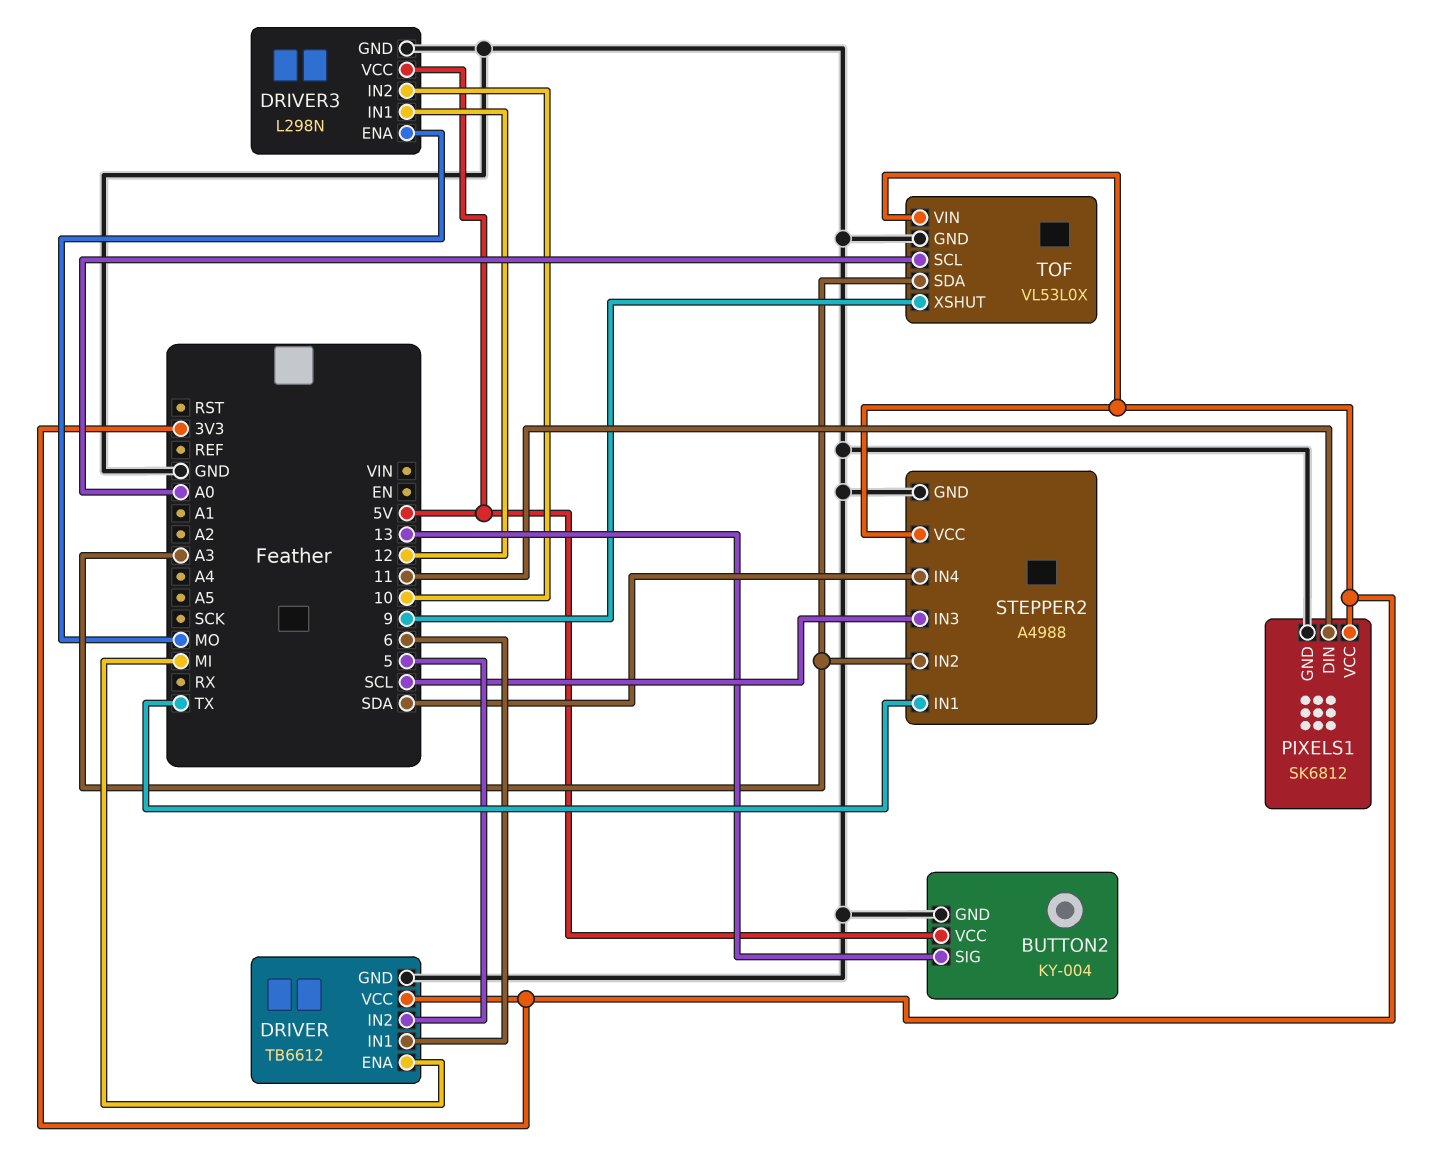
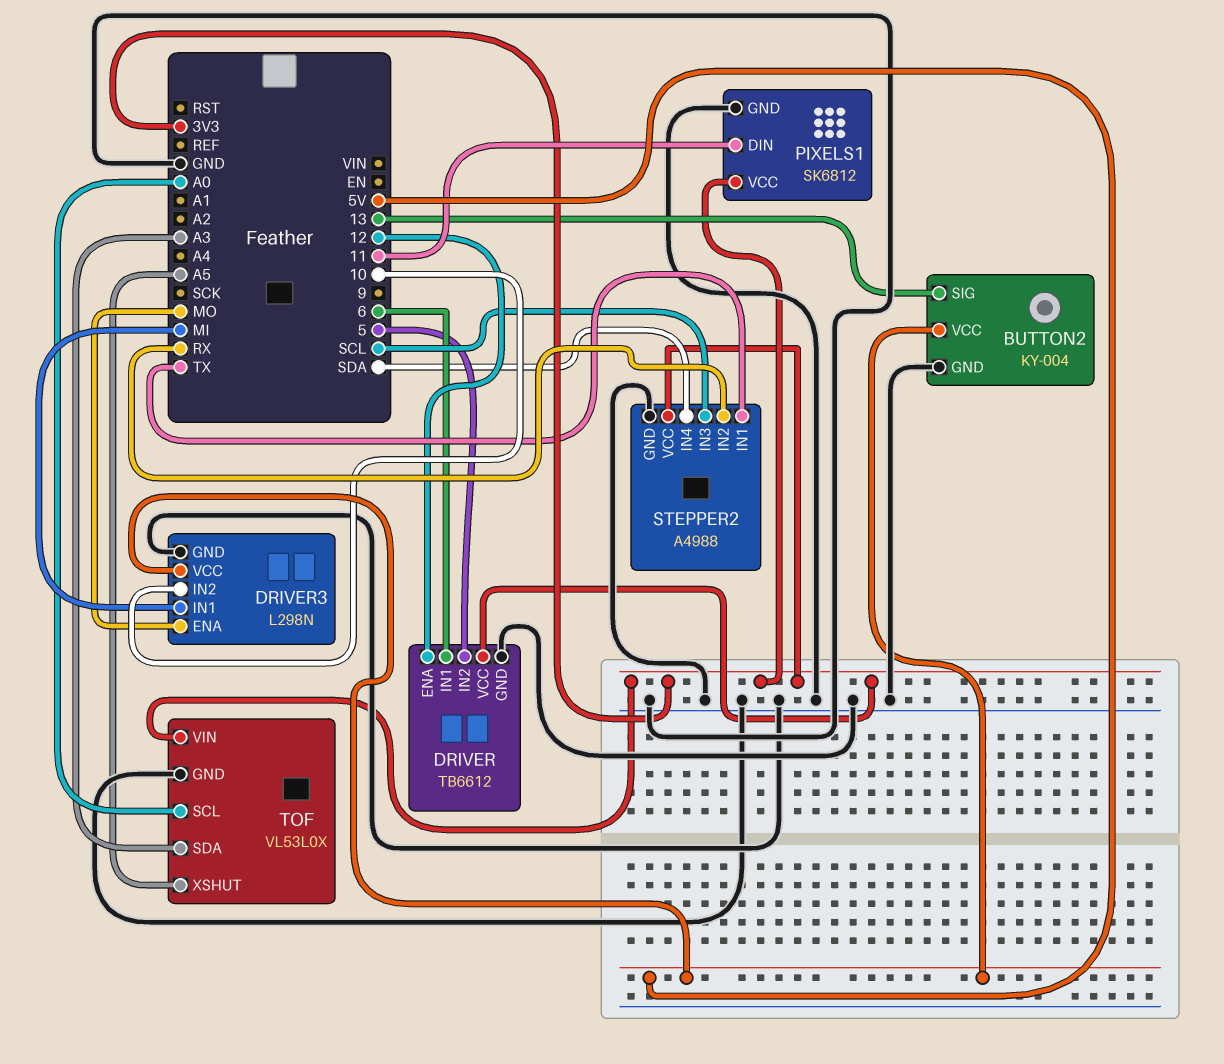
DRIVER pin ENA: MI -> 12
DRIVER3 pin IN1: 12 -> MI
STEPPER2 pin IN2: A3 -> RX
TOF pin XSHUT: 9 -> A5

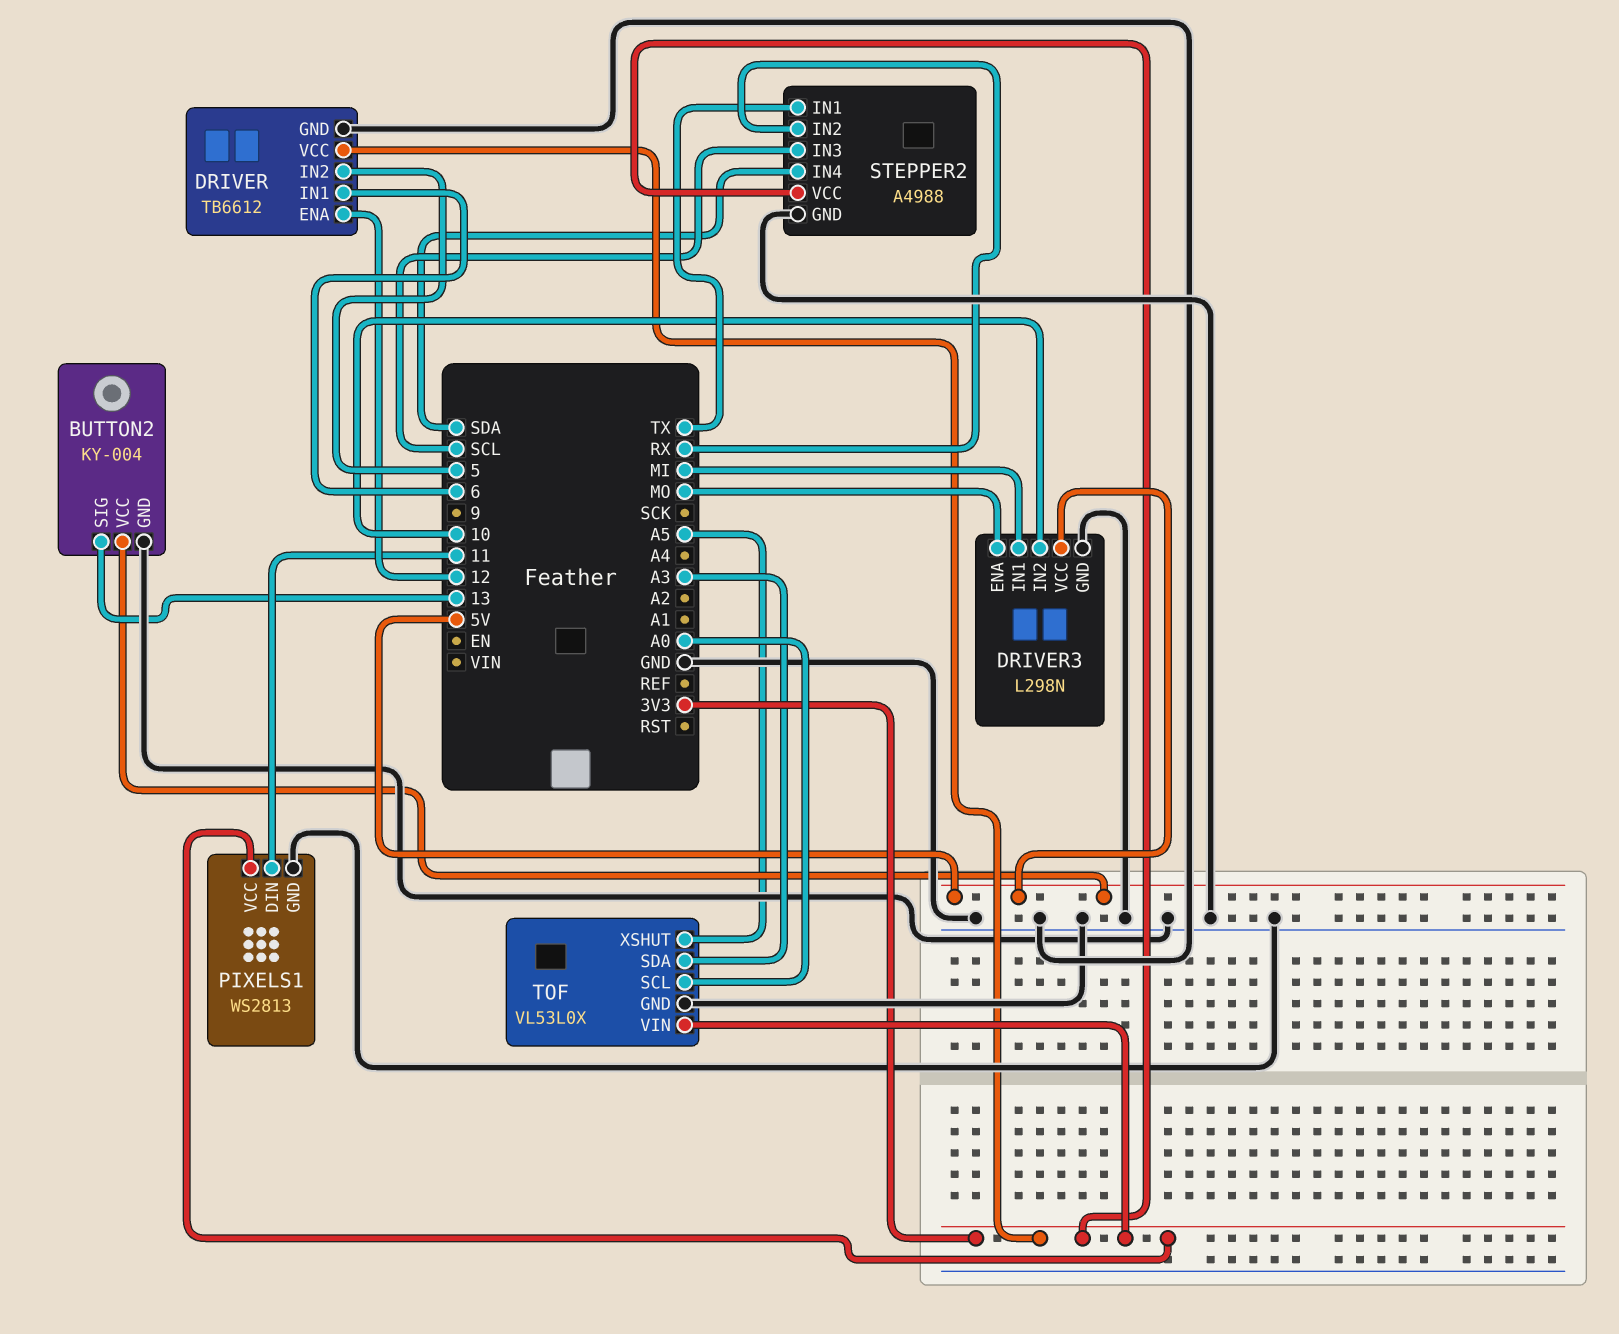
PIXELS1: SK6812 -> WS2813

